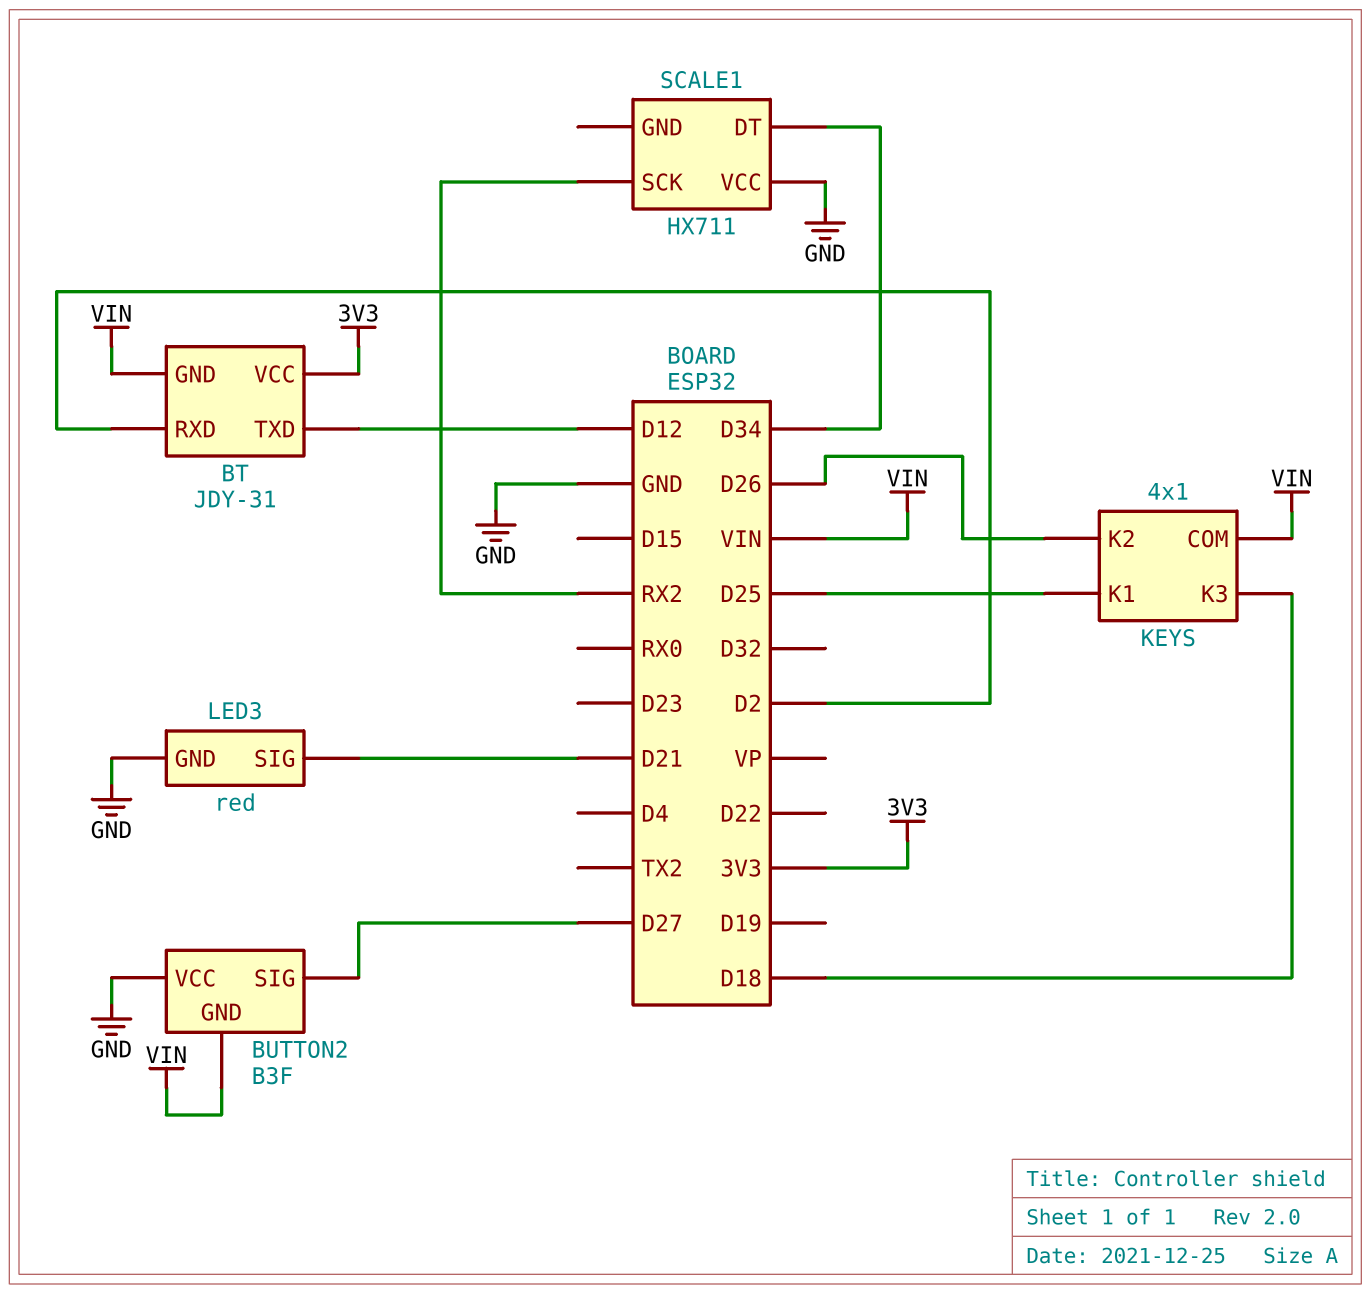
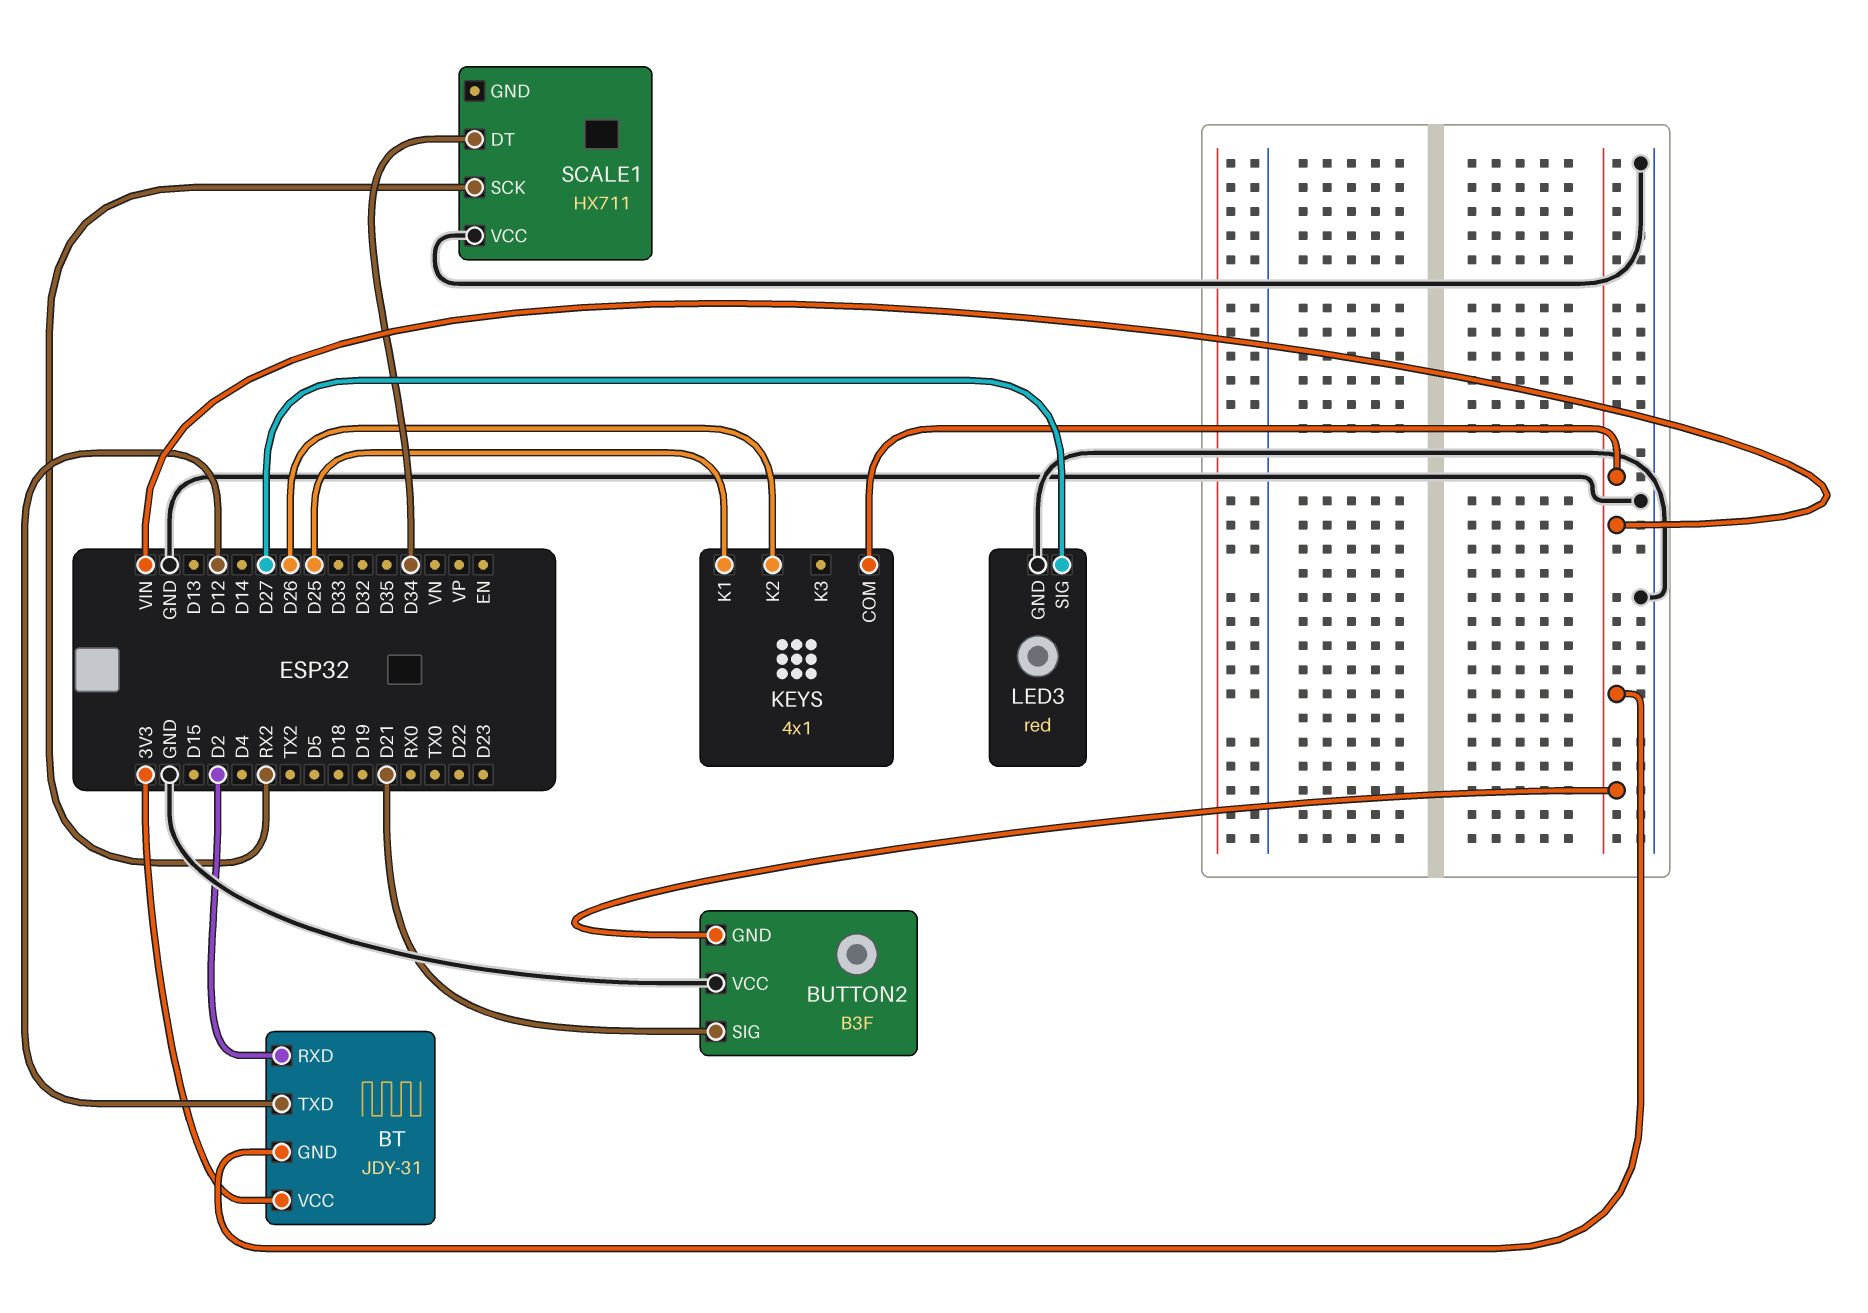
BUTTON2 pin SIG: D27 -> D21
KEYS pin K3: D18 -> none
LED3 pin SIG: D21 -> D27

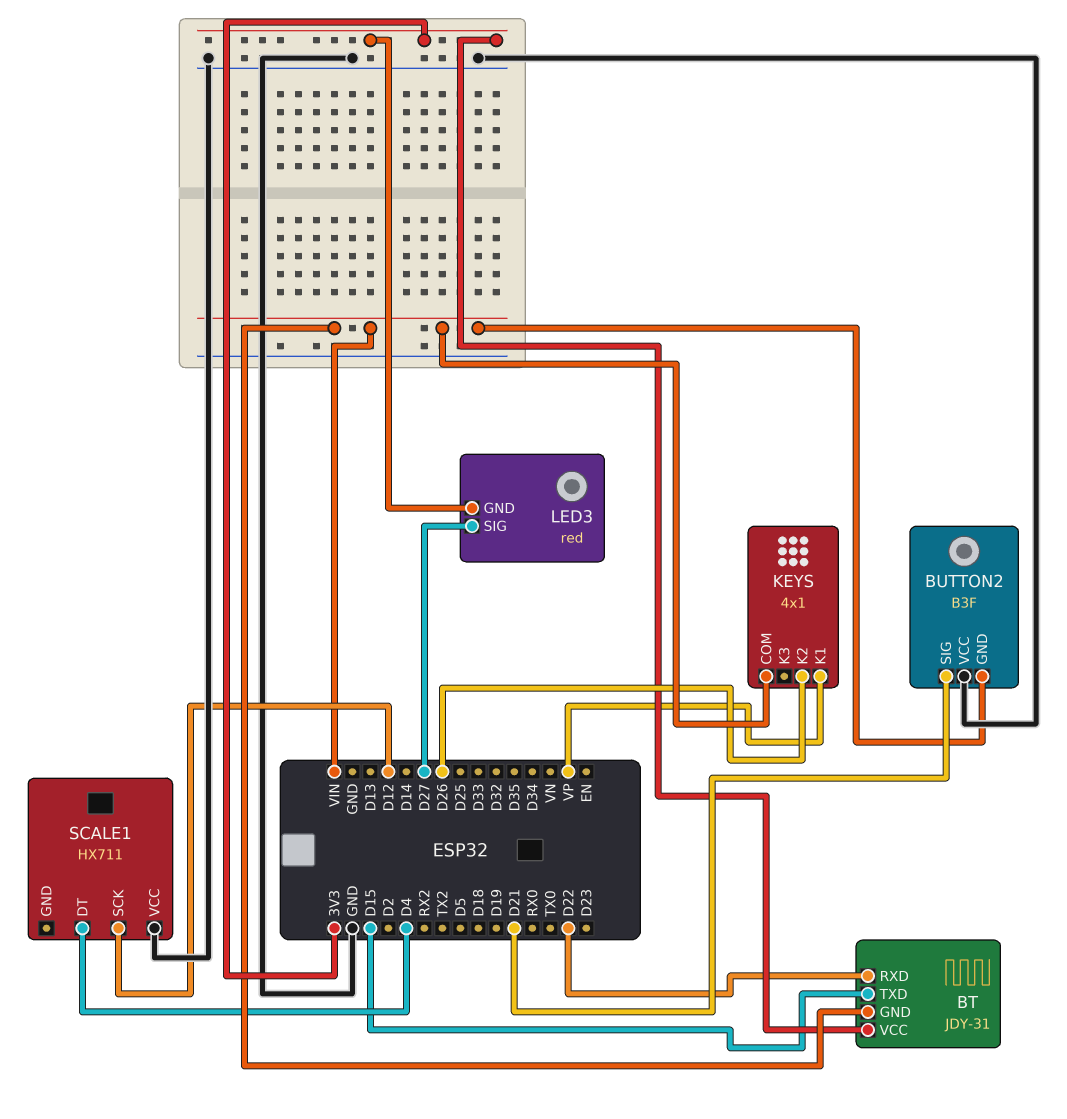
BT pin RXD: D2 -> D22
BT pin TXD: D12 -> D15
KEYS pin K1: D25 -> VP
LED3 pin GND: GND -> 3V3
SCALE1 pin DT: D34 -> D4
SCALE1 pin SCK: RX2 -> D12

